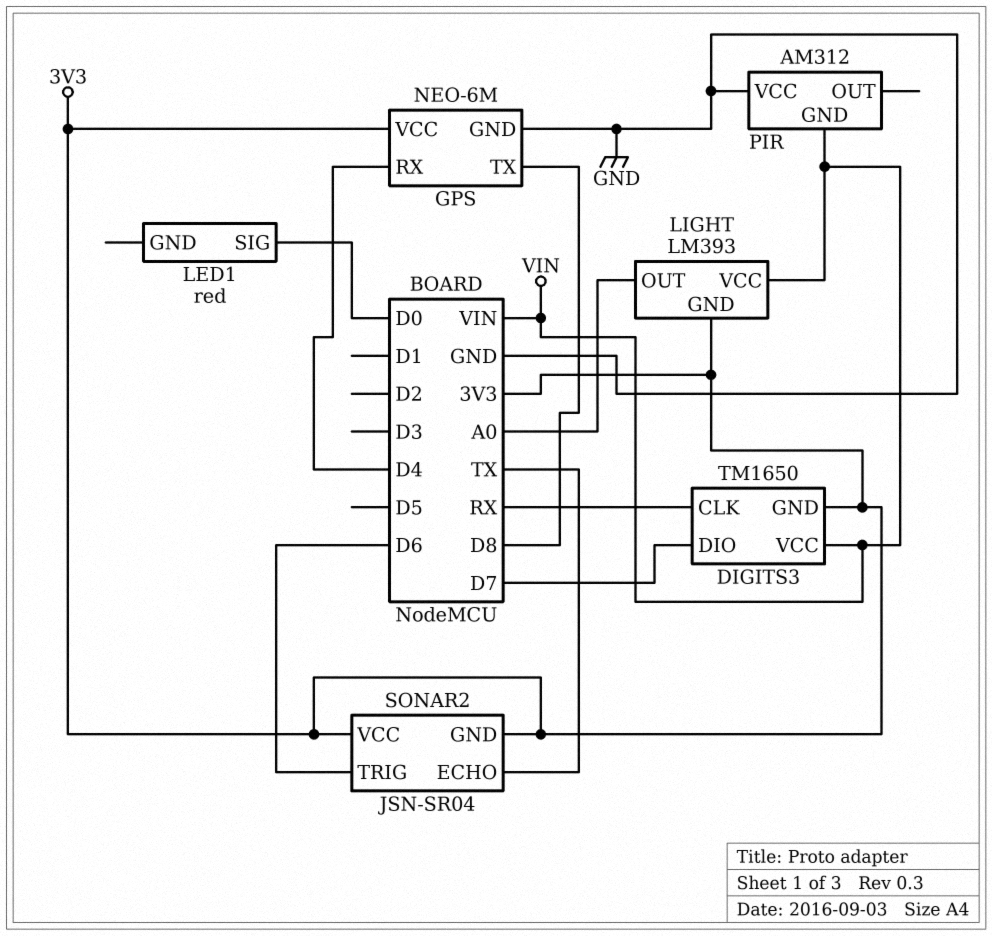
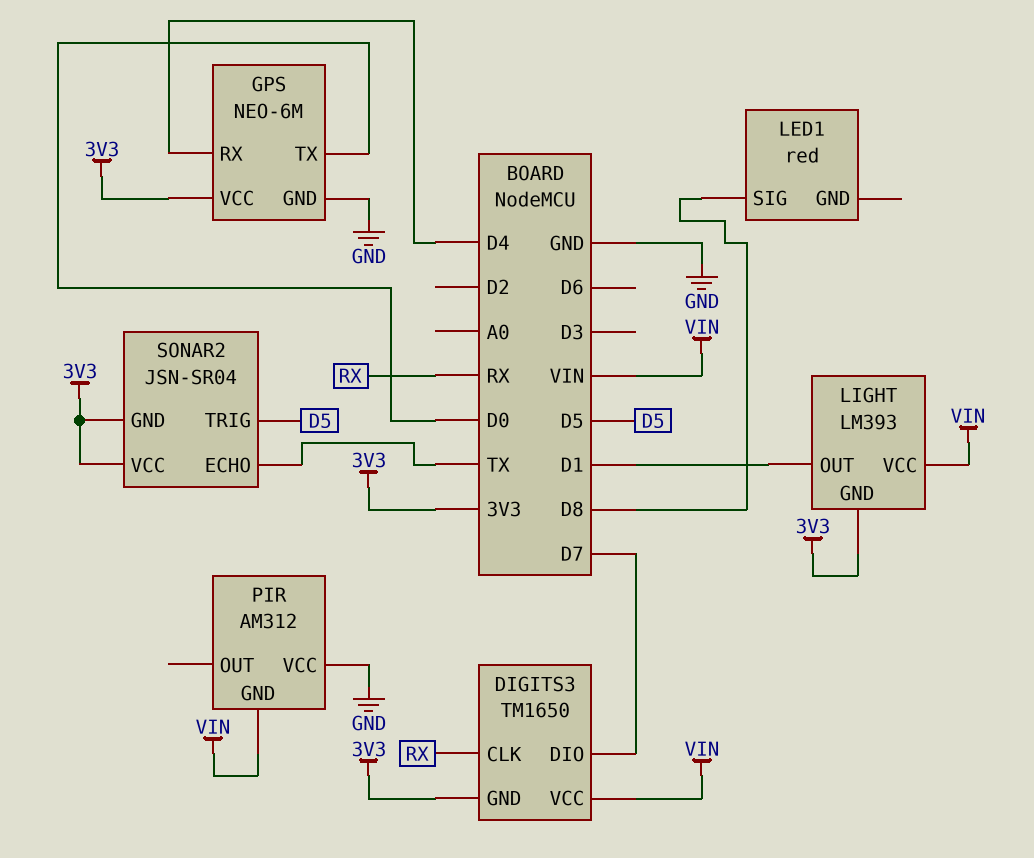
GPS pin TX: D8 -> D0
LED1 pin SIG: D0 -> D8
LIGHT pin OUT: A0 -> D1
SONAR2 pin TRIG: D6 -> D5

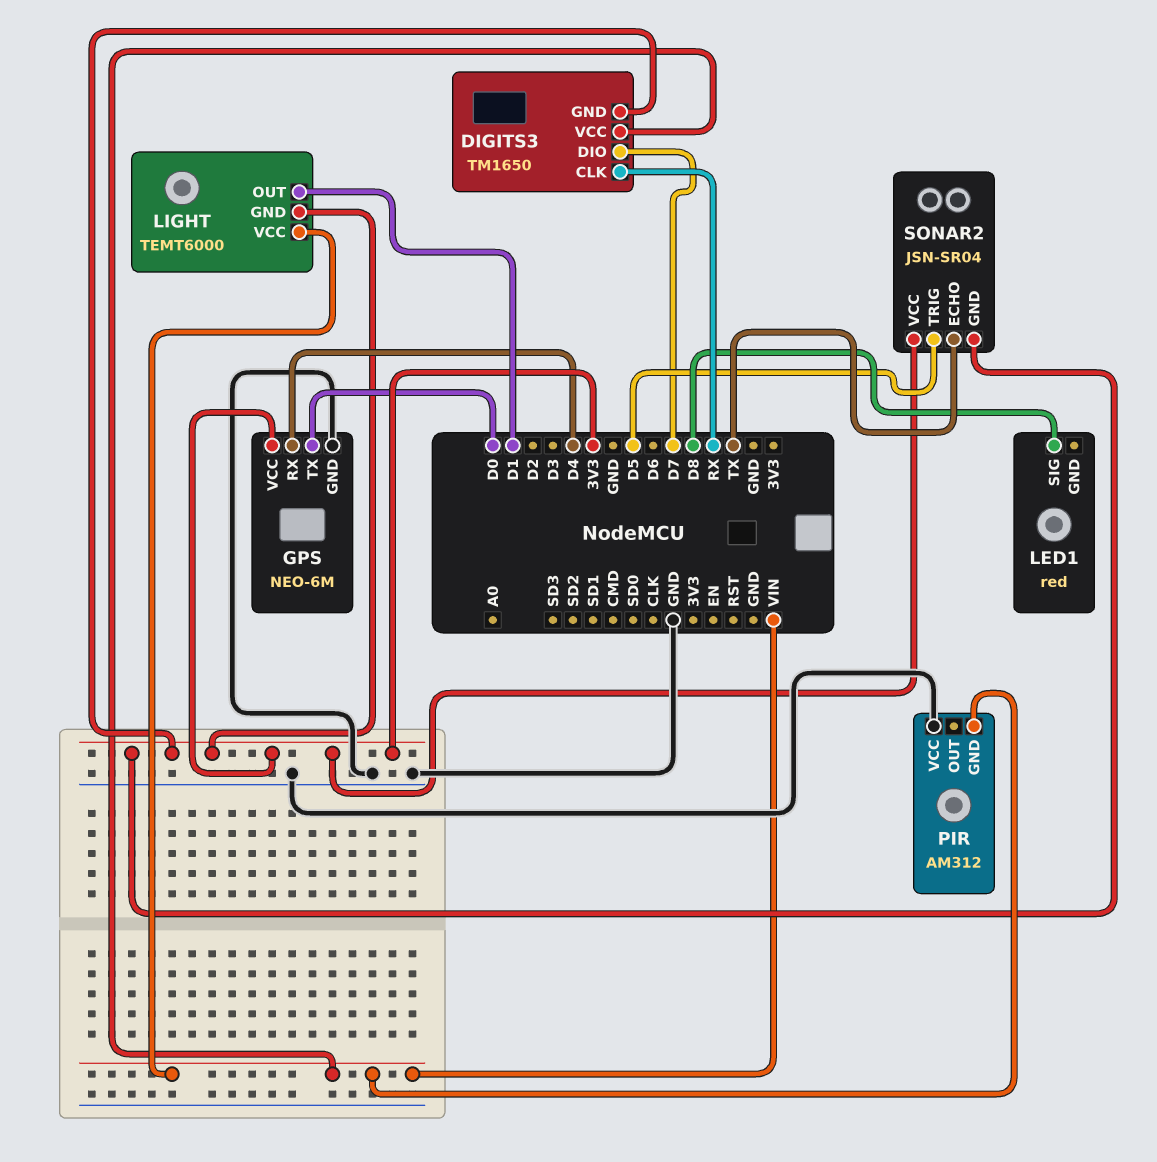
LIGHT: LM393 -> TEMT6000

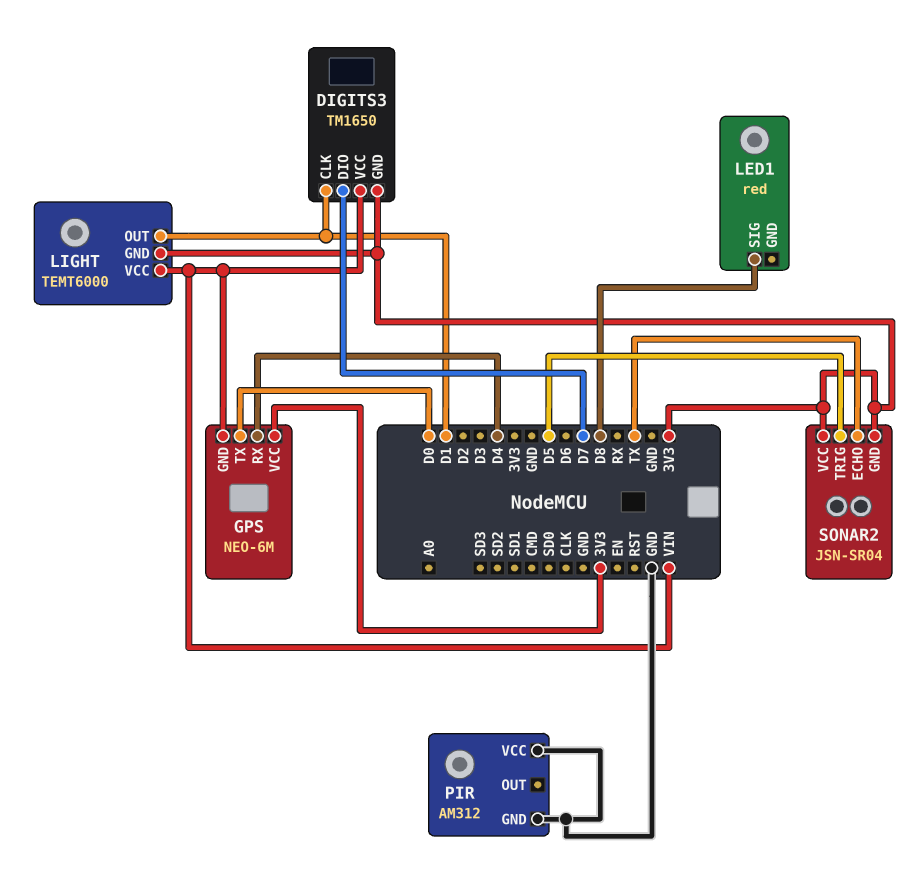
DIGITS3 pin CLK: RX -> D1
GPS pin GND: GND -> VIN
PIR pin GND: VIN -> GND

